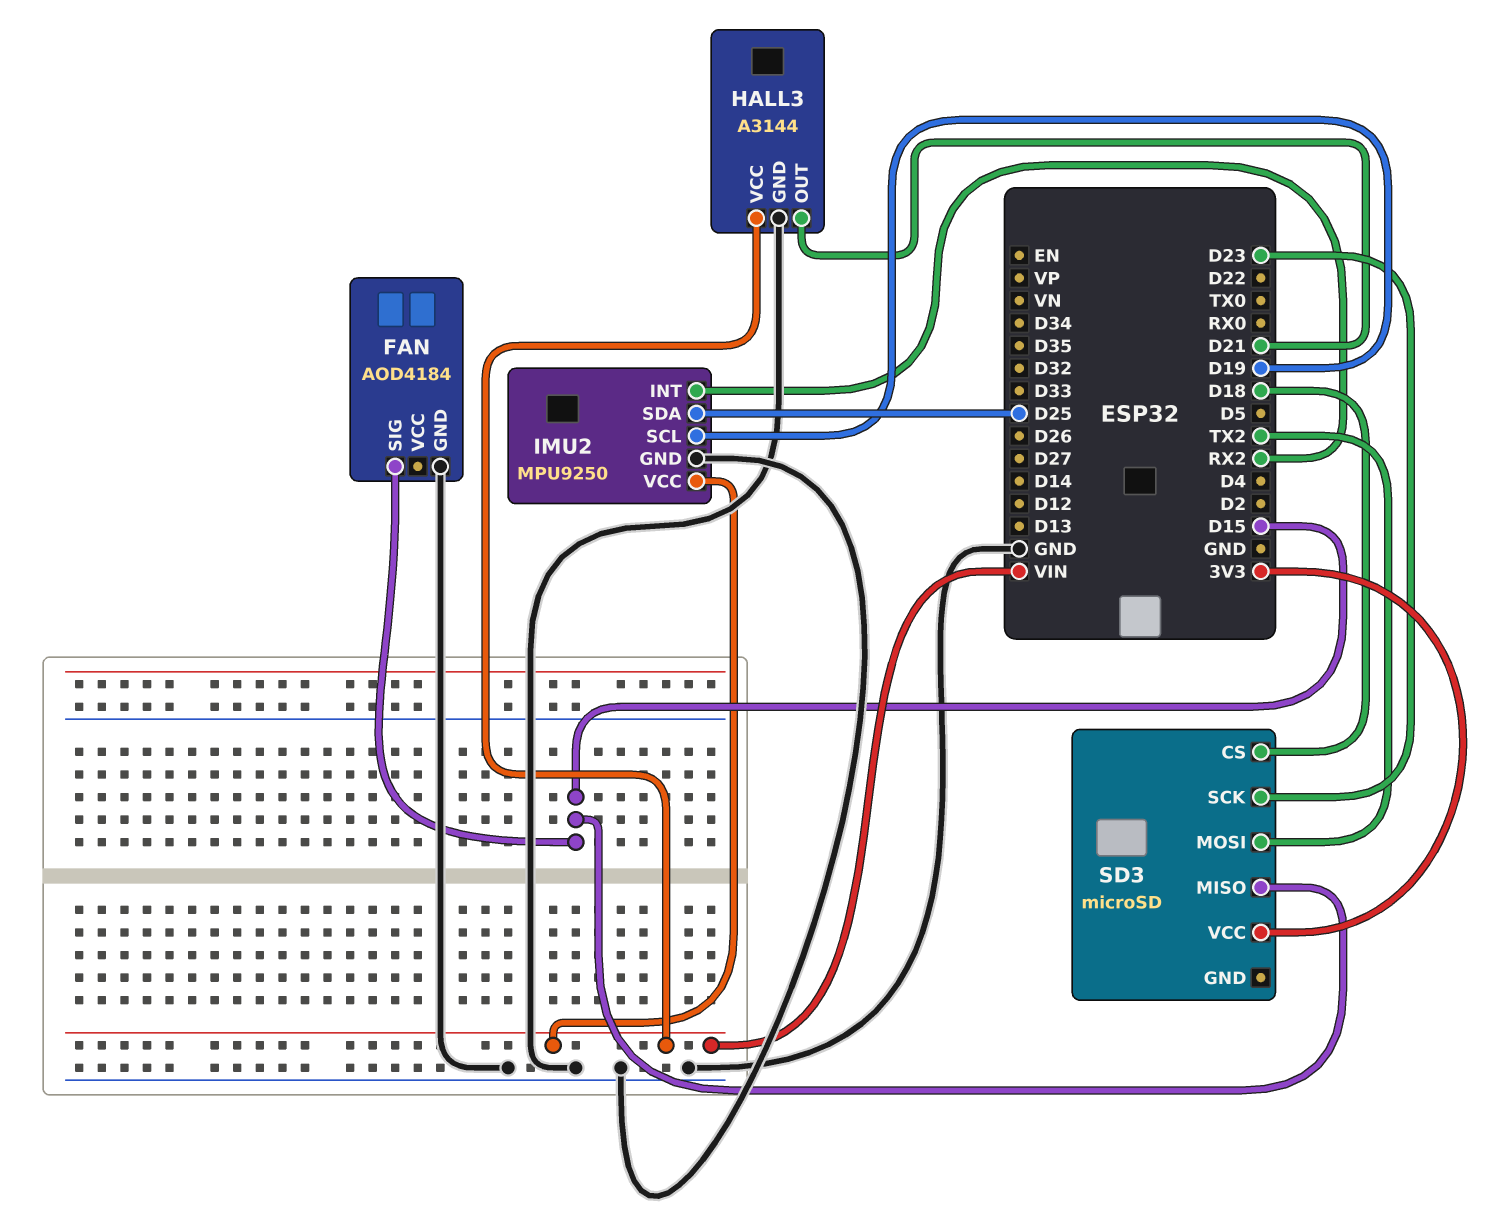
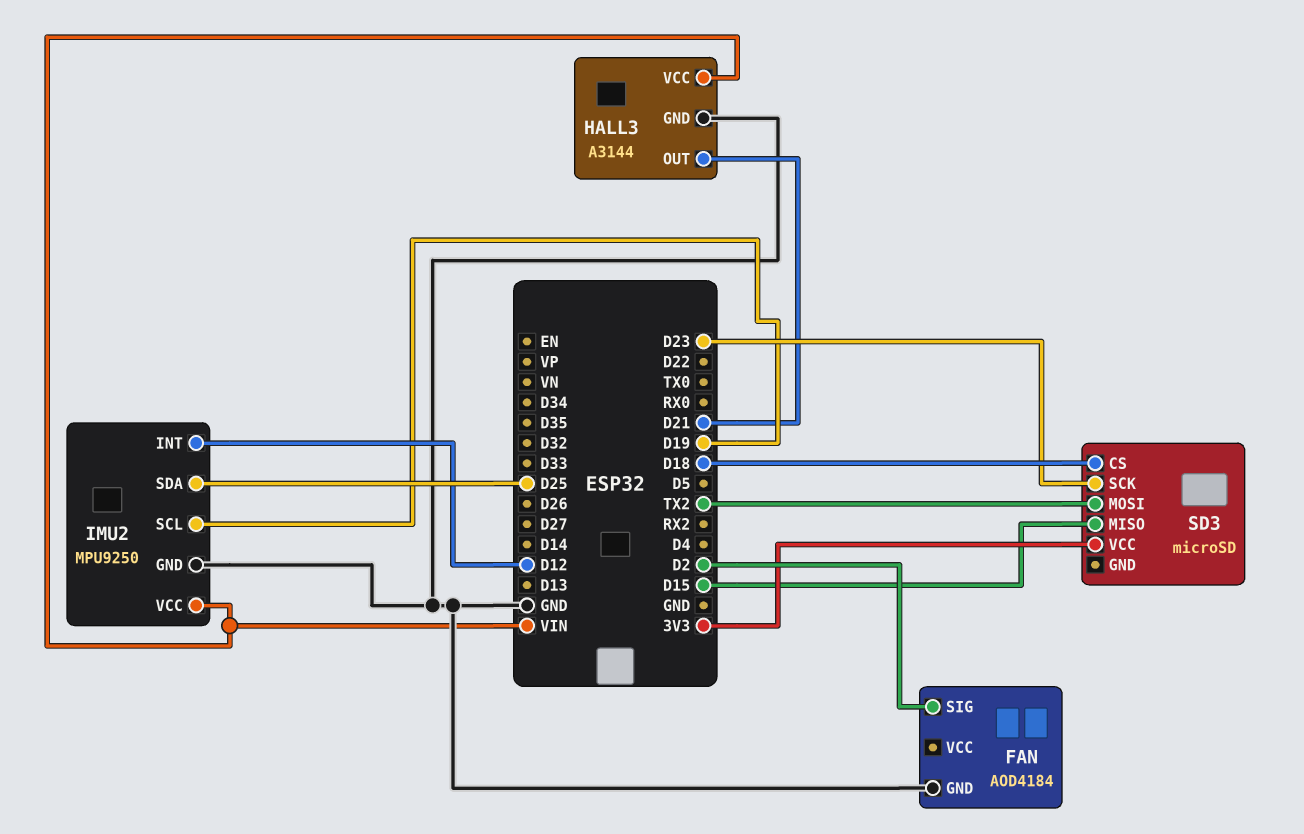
FAN pin SIG: D15 -> D2
IMU2 pin INT: RX2 -> D12

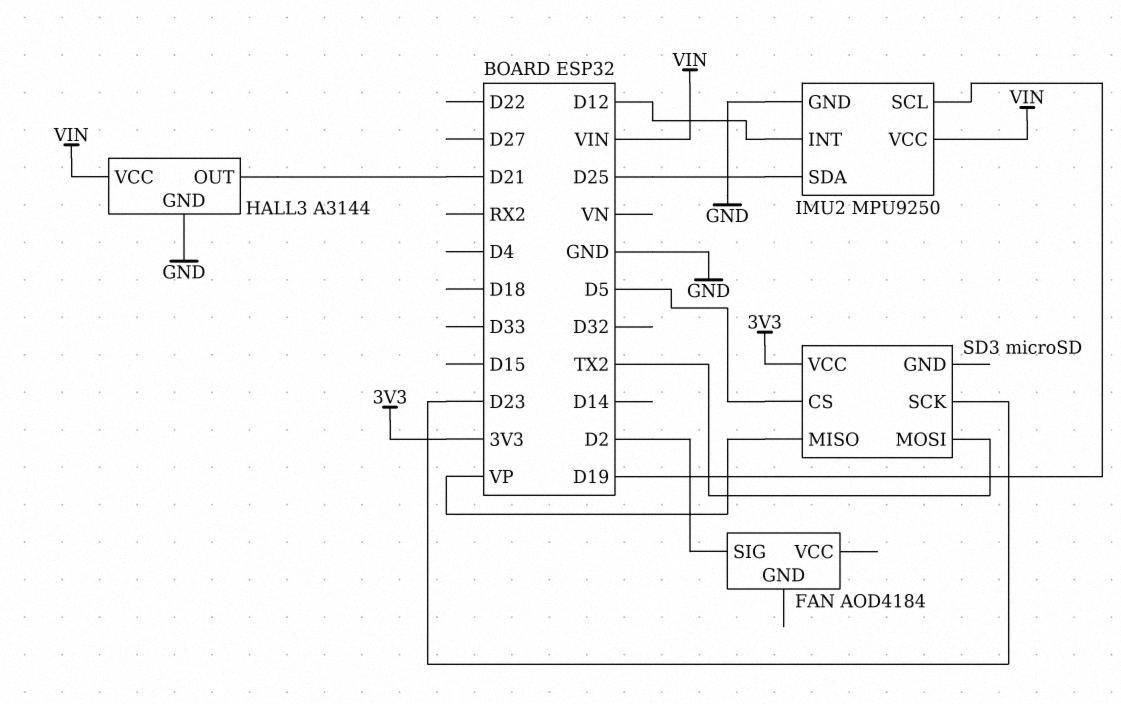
FAN pin GND: GND -> none
SD3 pin CS: D18 -> D5
SD3 pin MISO: D15 -> VP

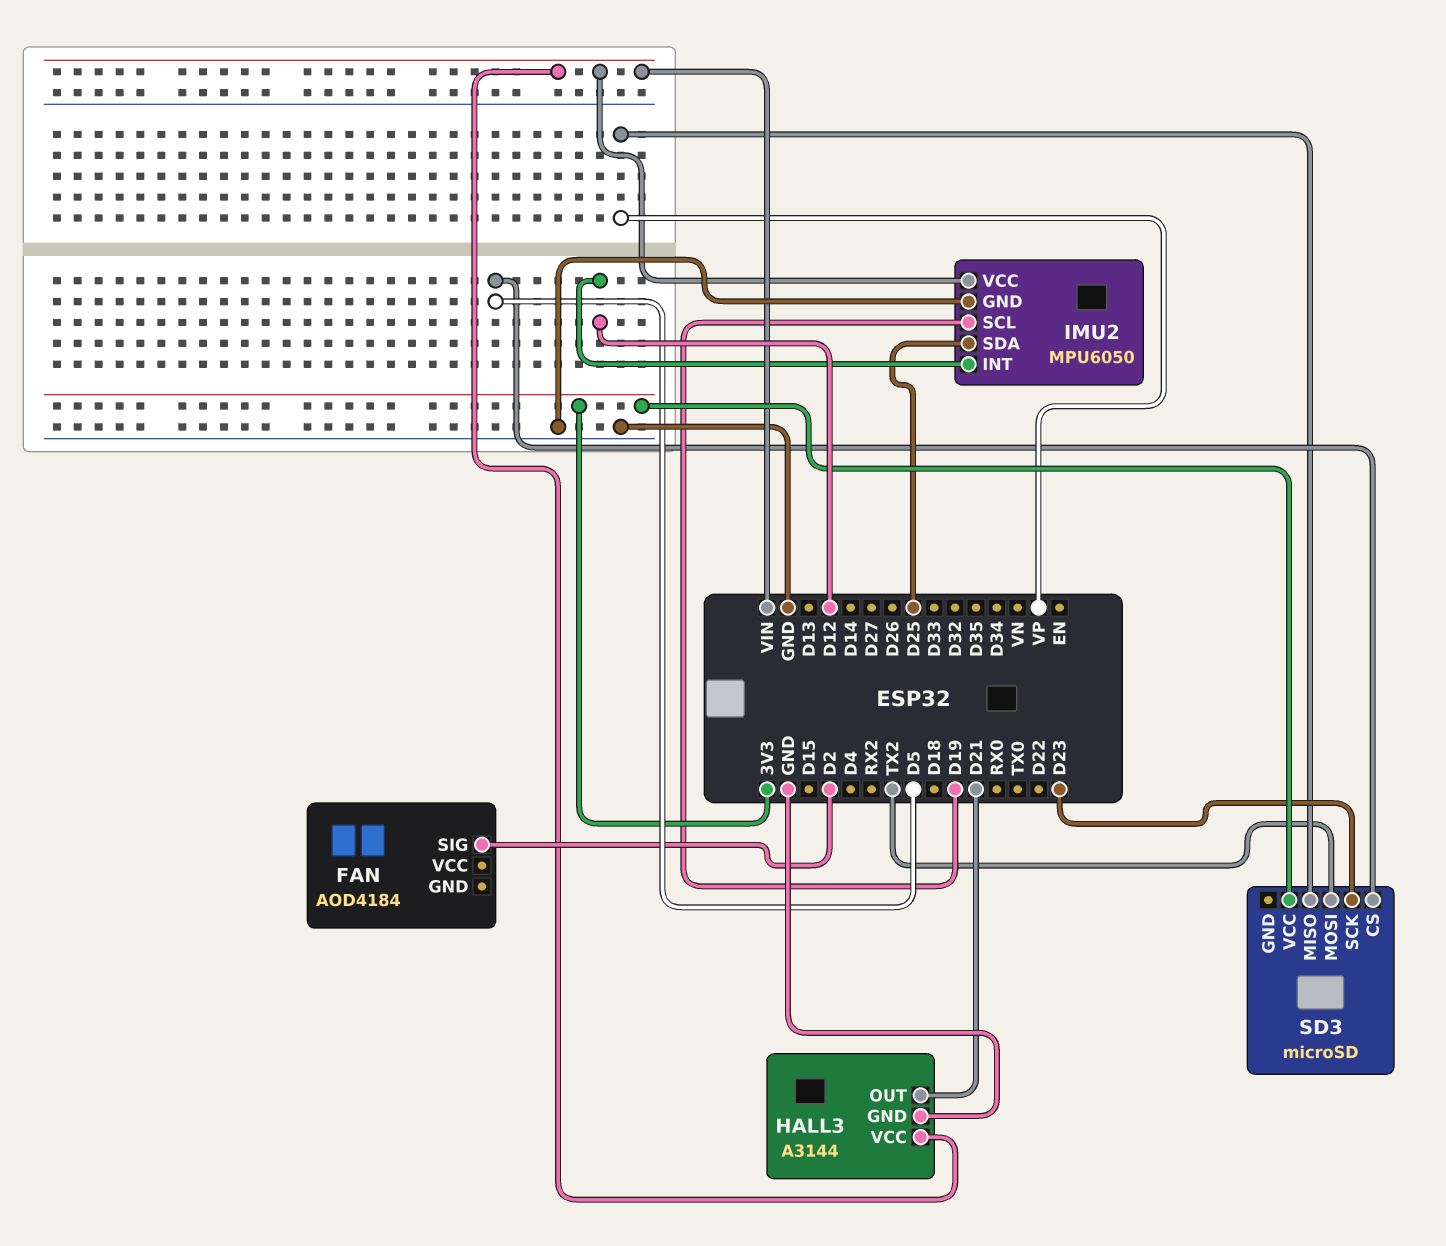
IMU2: MPU9250 -> MPU6050

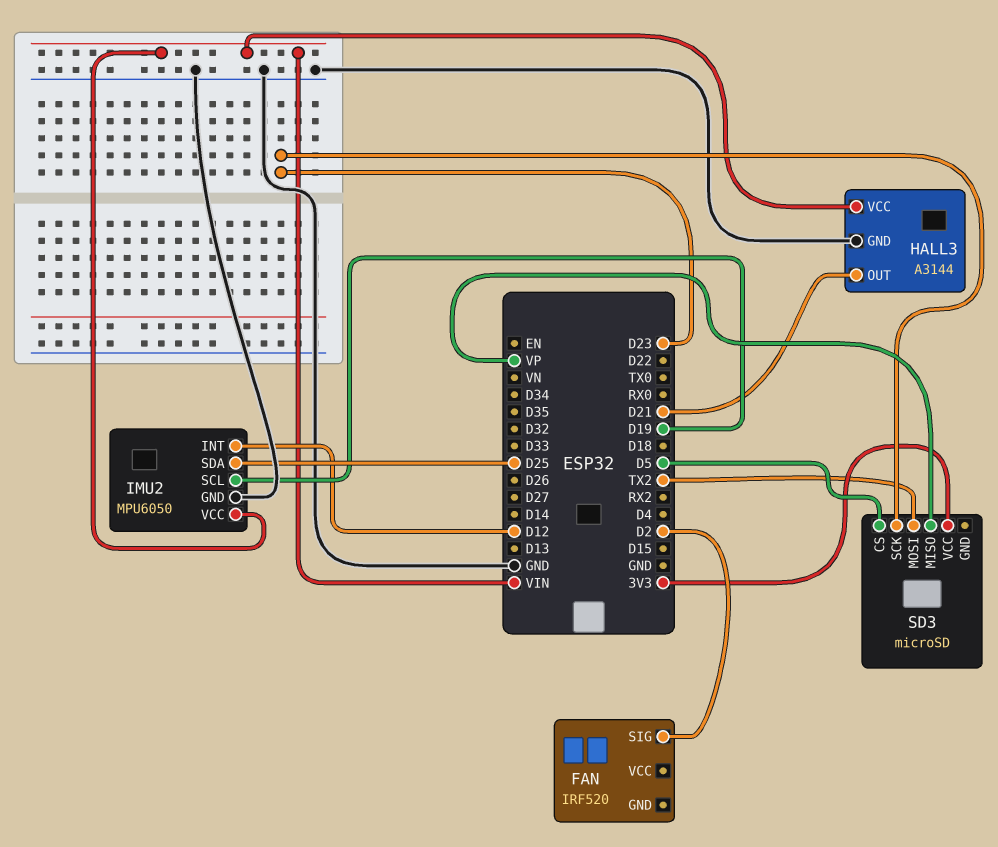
FAN: AOD4184 -> IRF520

